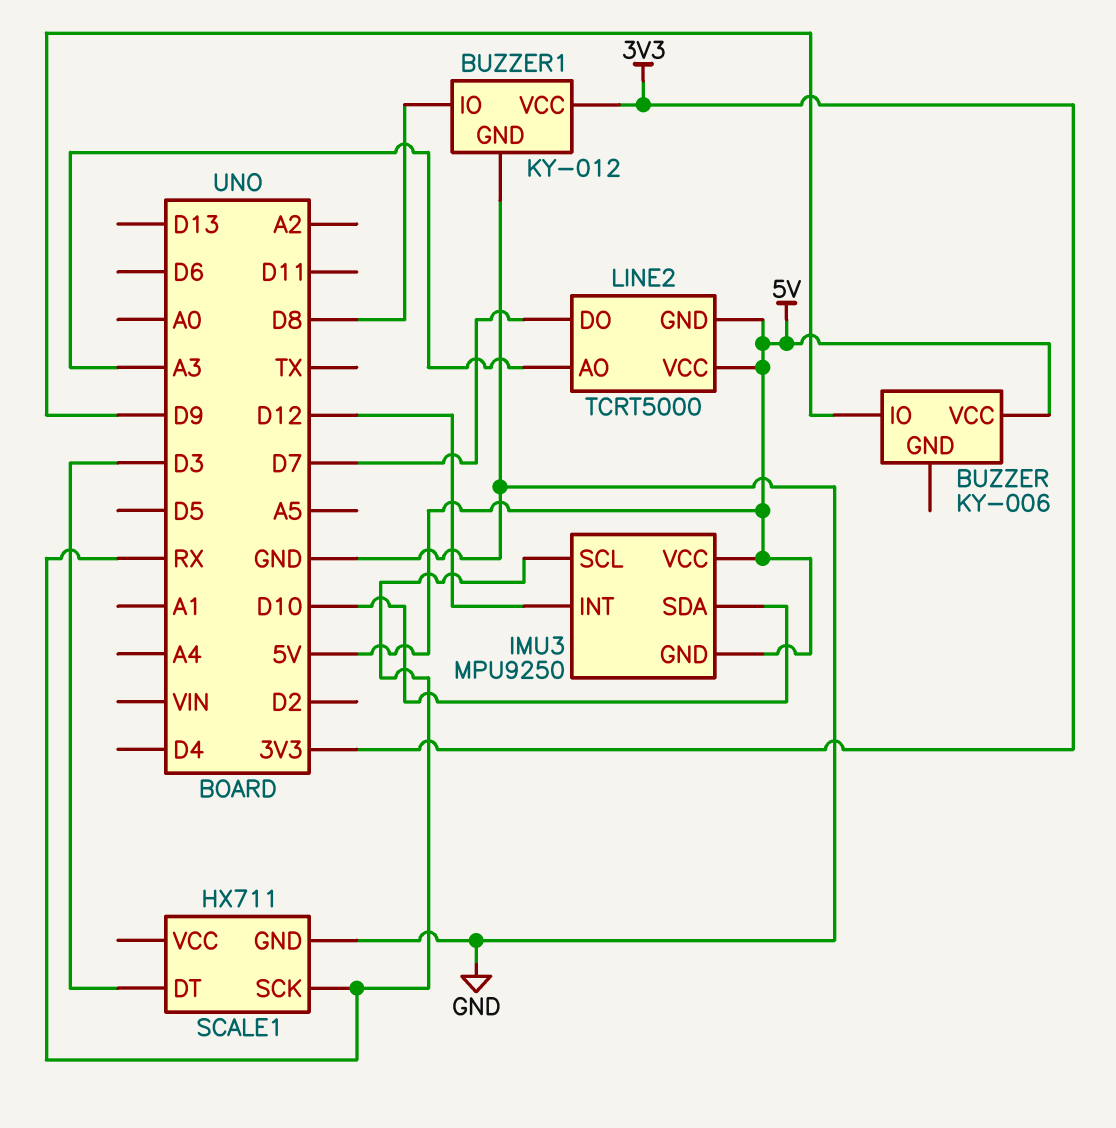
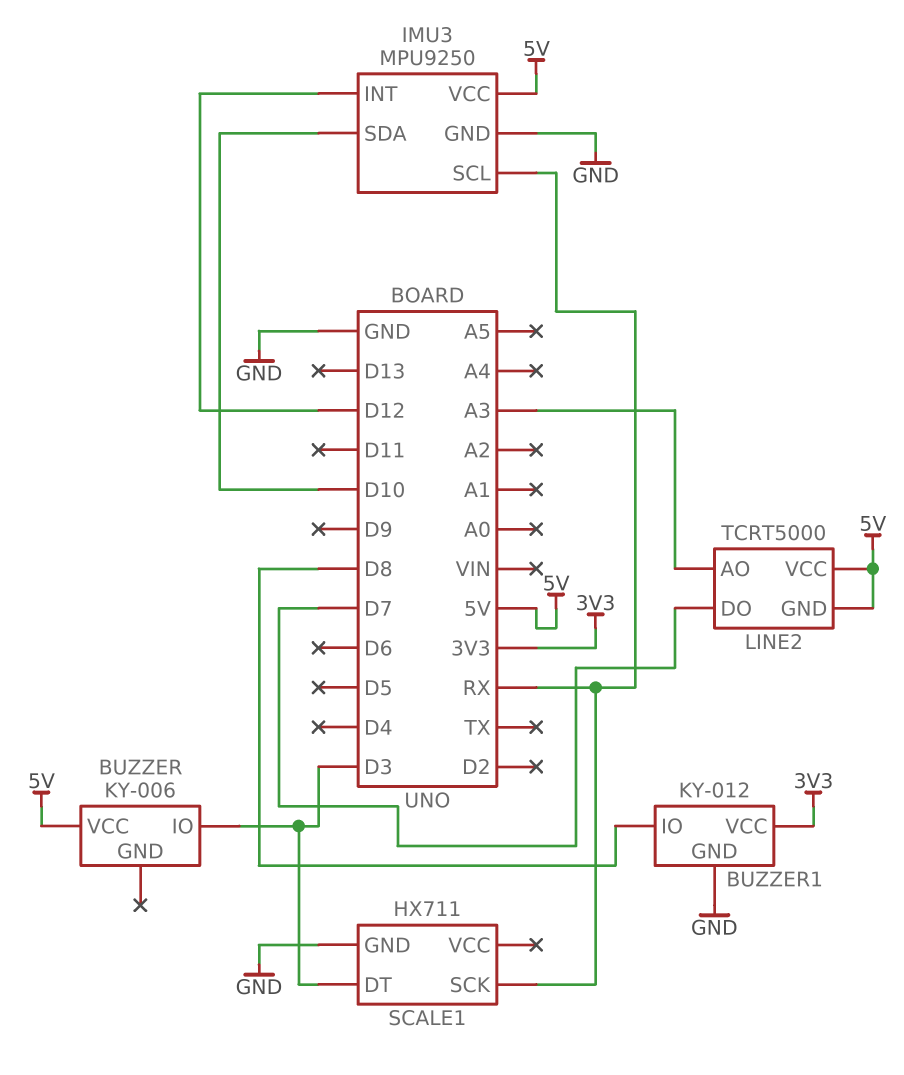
BUZZER pin IO: D9 -> D3
IMU3 pin GND: 5V -> GND

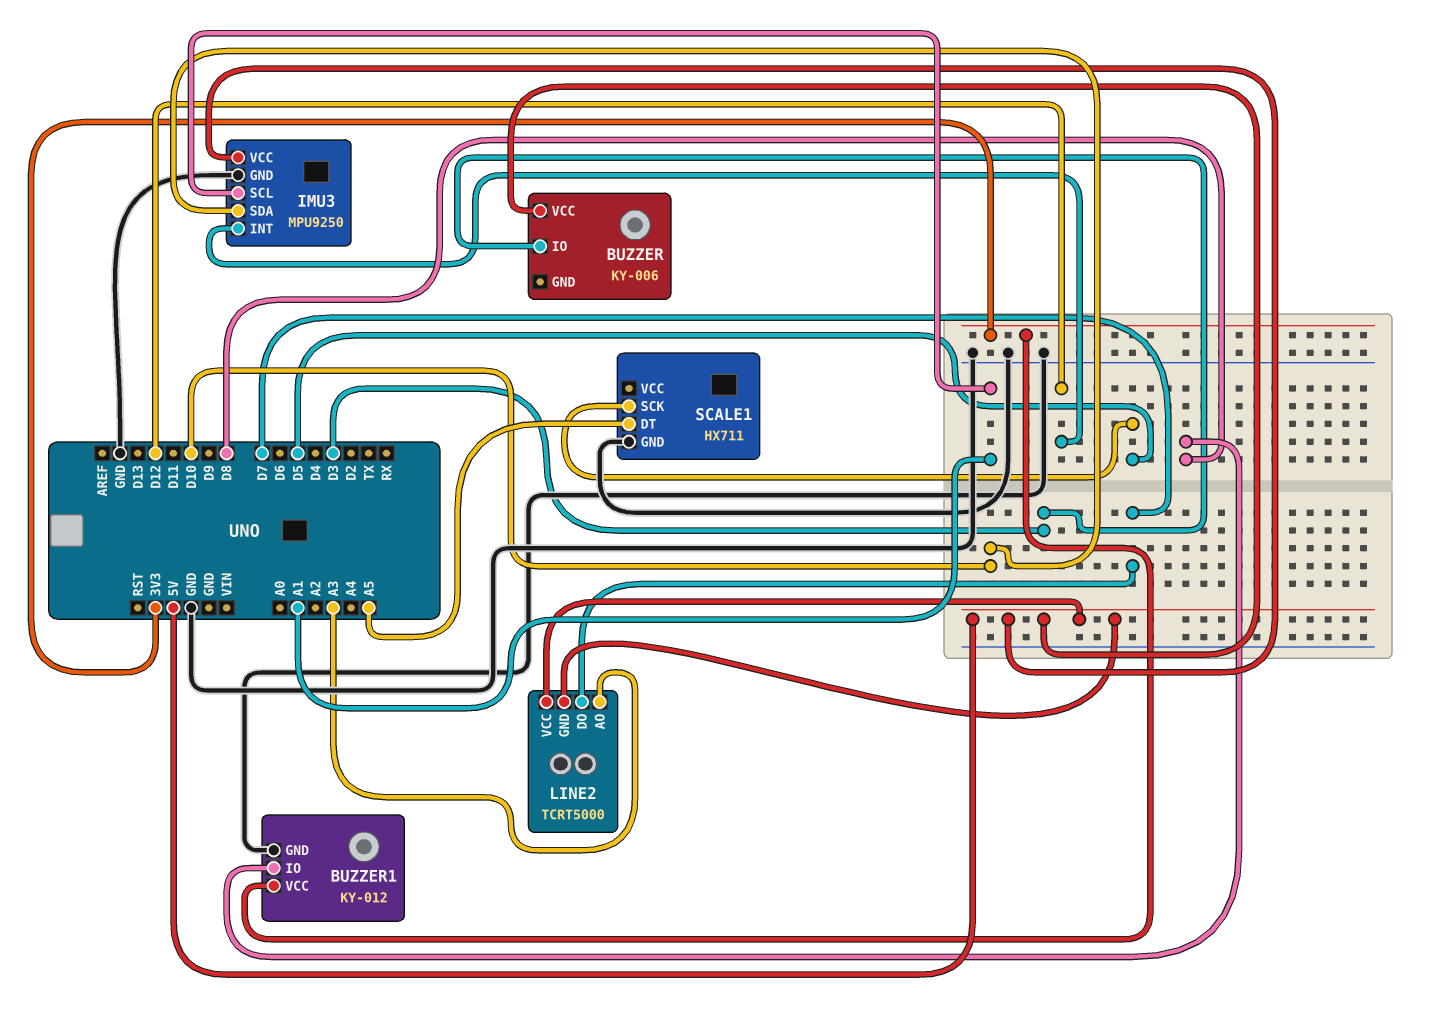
IMU3 pin SCL: RX -> A1
SCALE1 pin DT: D3 -> A5
SCALE1 pin SCK: RX -> D5

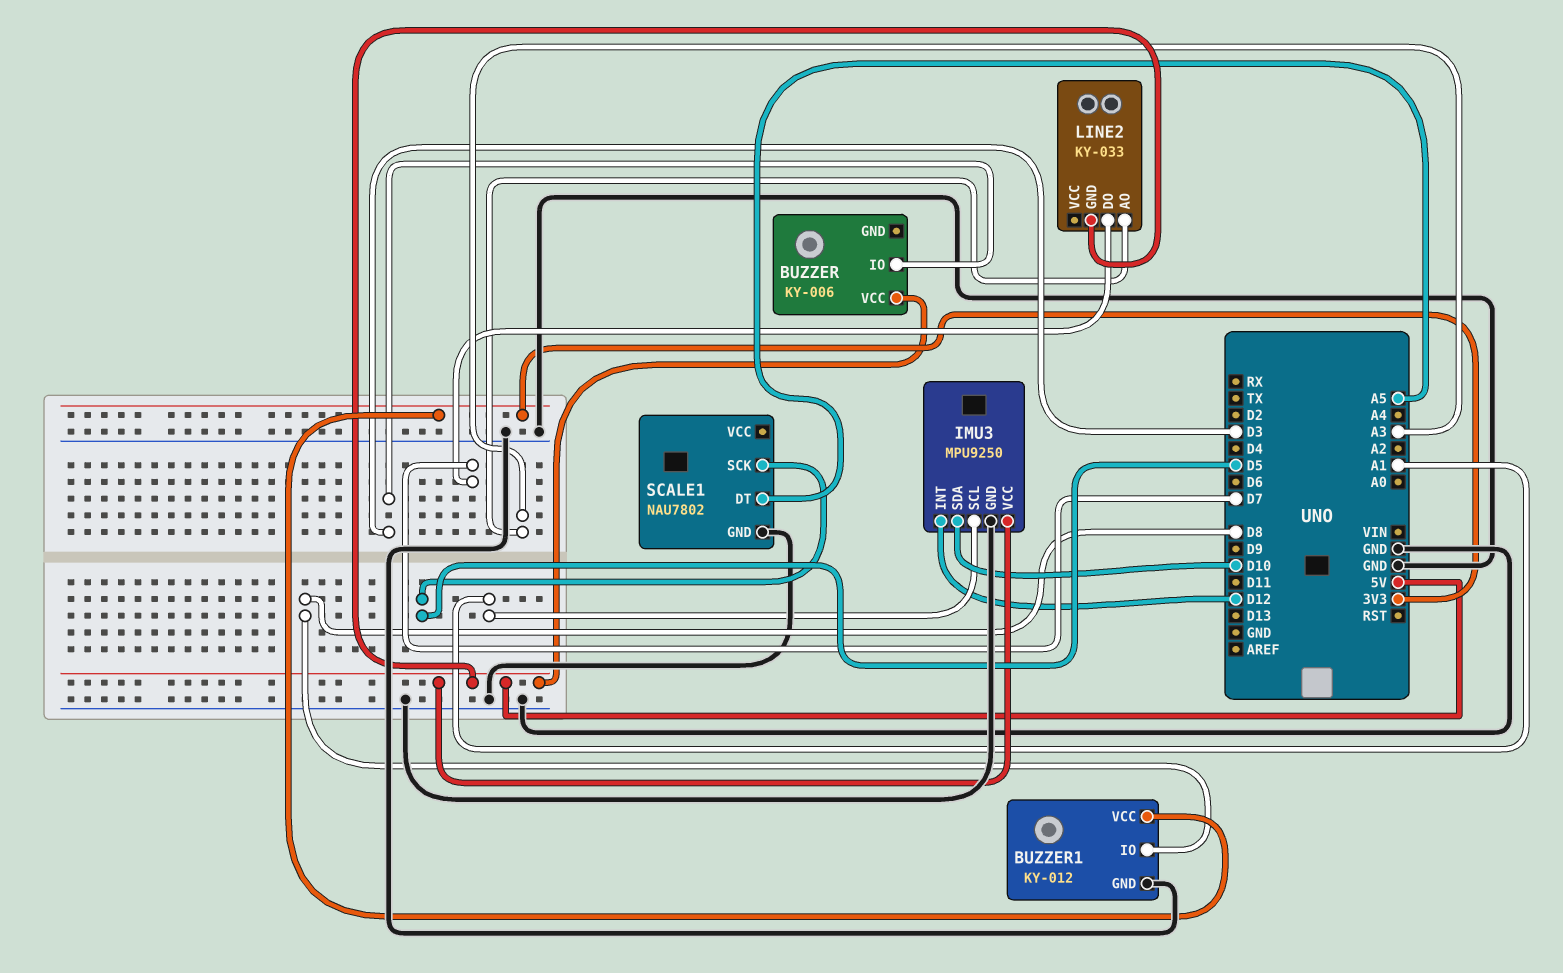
LINE2: TCRT5000 -> KY-033
LINE2 pin VCC: 5V -> none
SCALE1: HX711 -> NAU7802

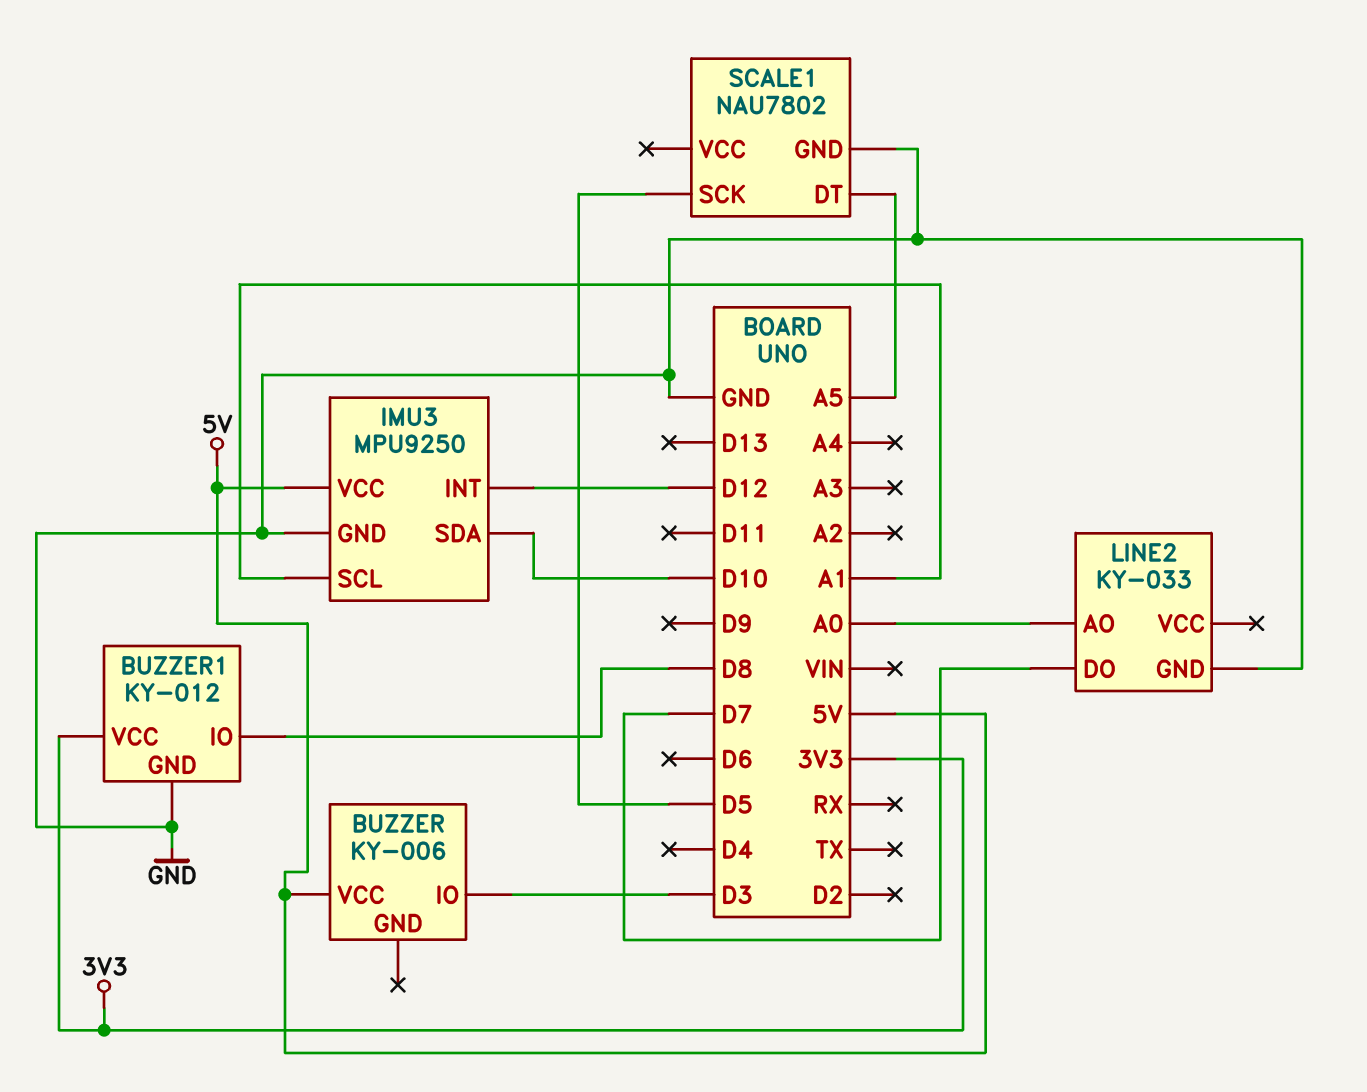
LINE2 pin AO: A3 -> A0
LINE2 pin GND: 5V -> GND

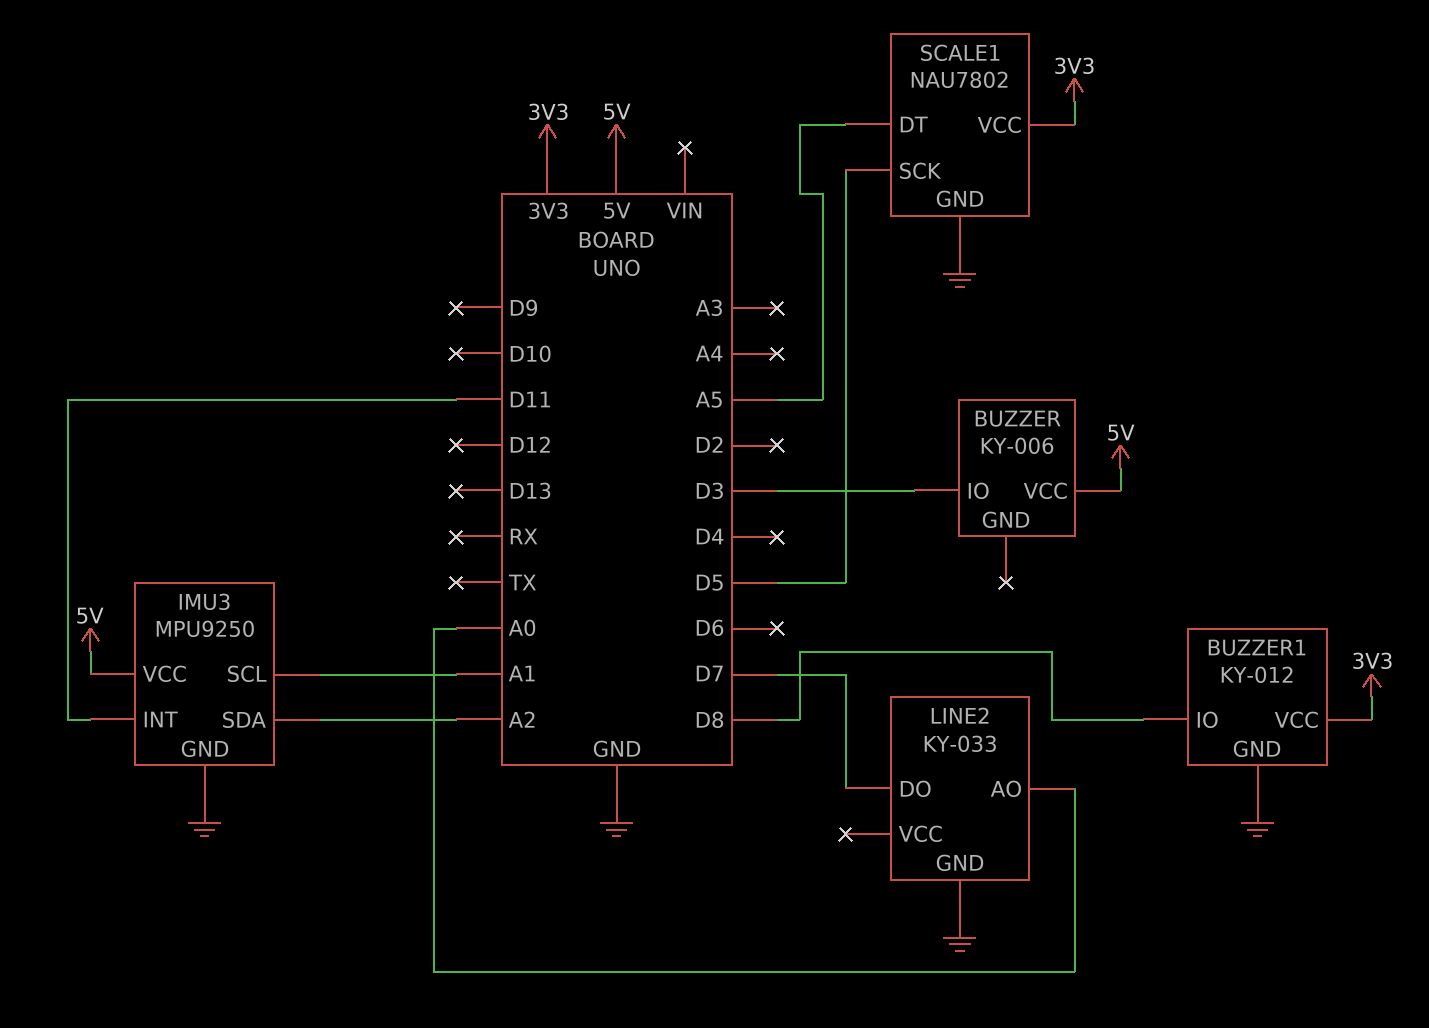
IMU3 pin INT: D12 -> D11
IMU3 pin SDA: D10 -> A2
SCALE1 pin VCC: none -> 3V3

